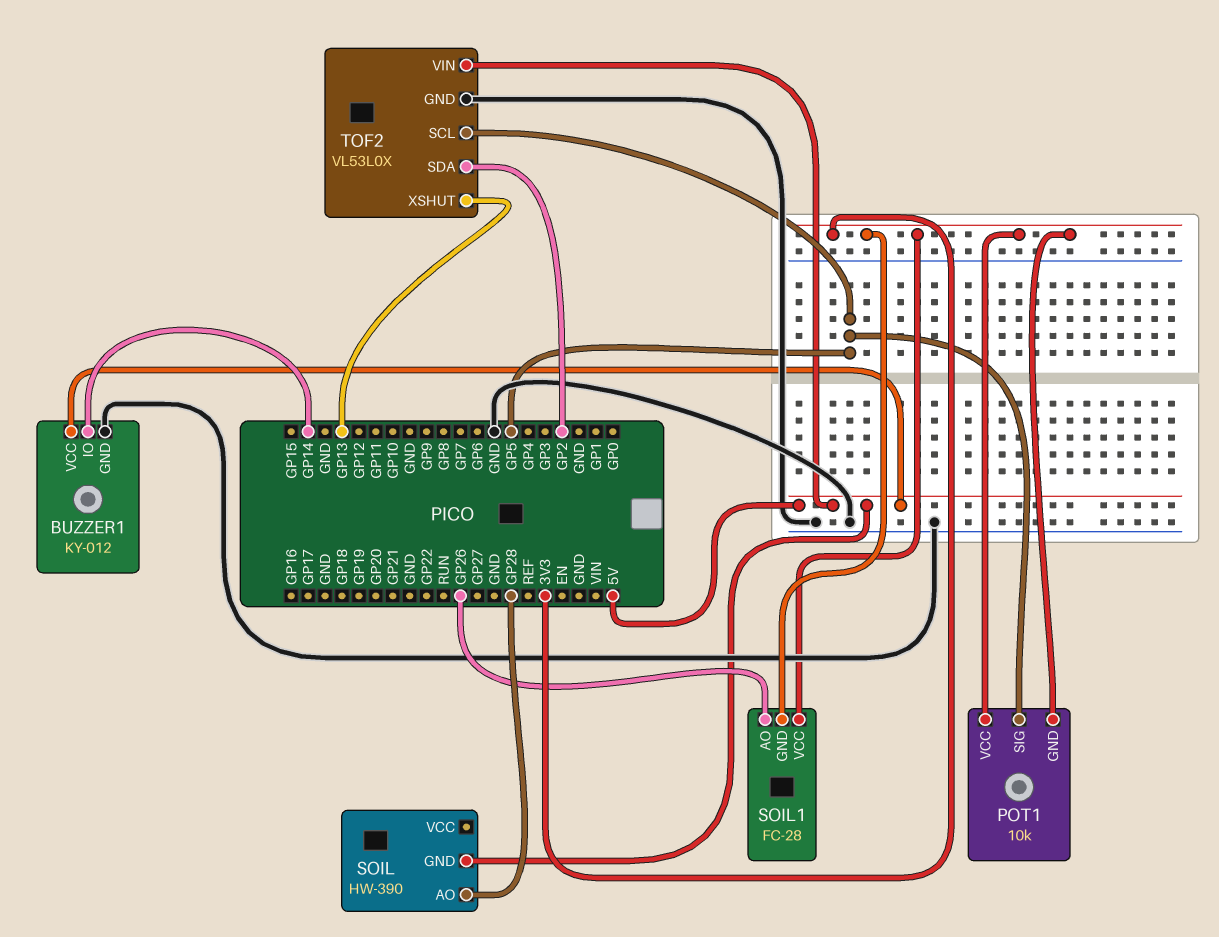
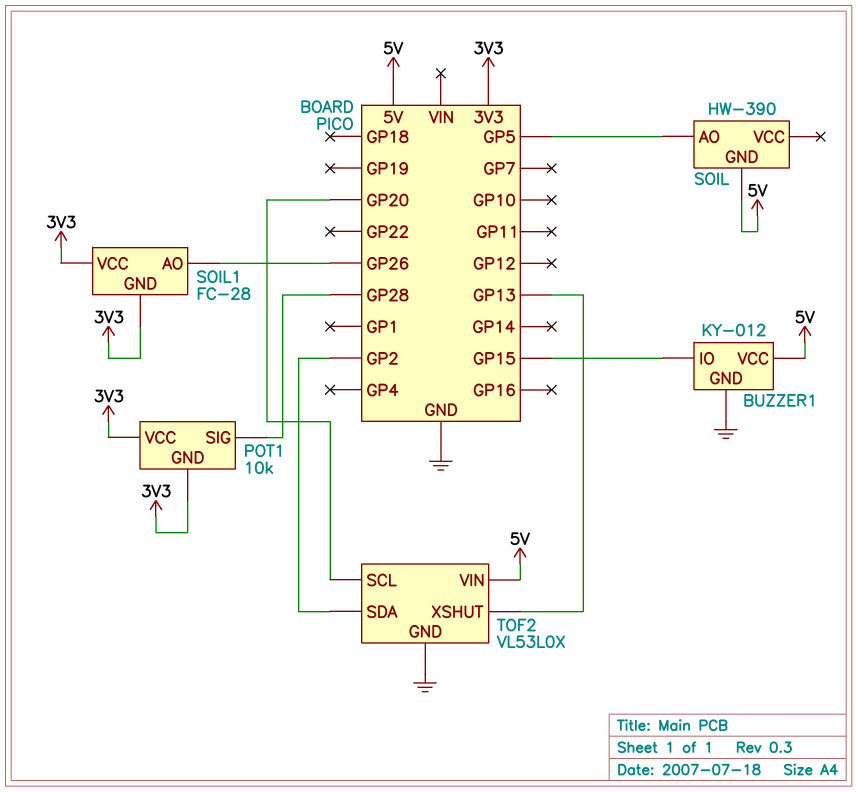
BUZZER1 pin IO: GP14 -> GP15
POT1 pin SIG: GP5 -> GP28
SOIL pin AO: GP28 -> GP5
TOF2 pin SCL: GP5 -> GP20

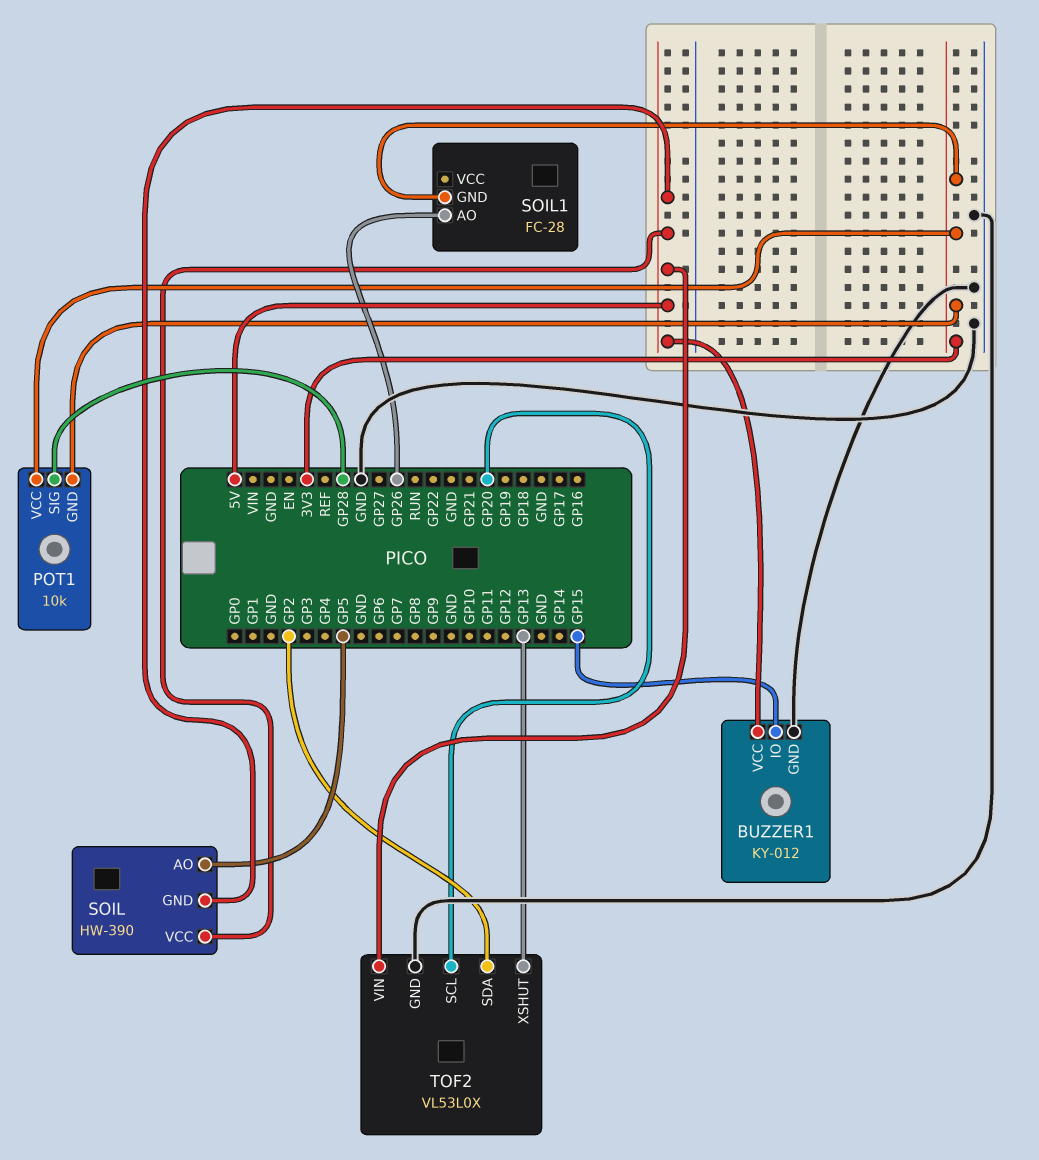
SOIL pin VCC: none -> 5V
SOIL1 pin VCC: 3V3 -> none

